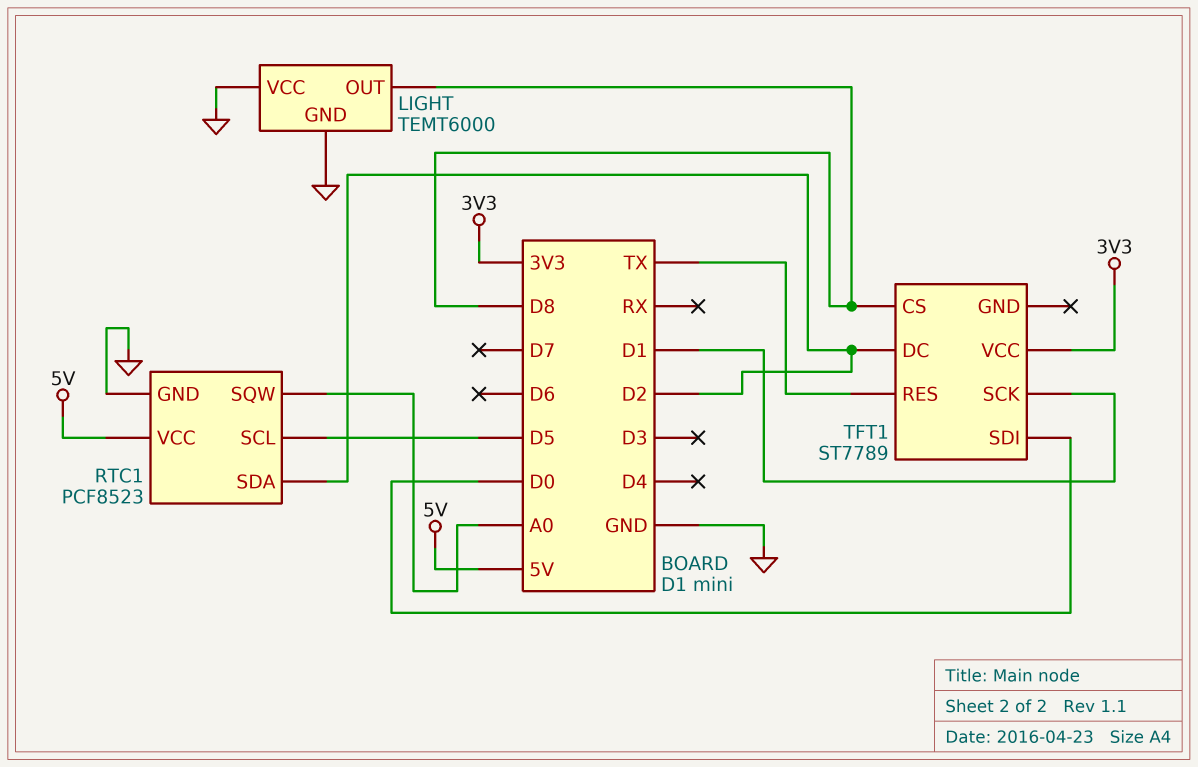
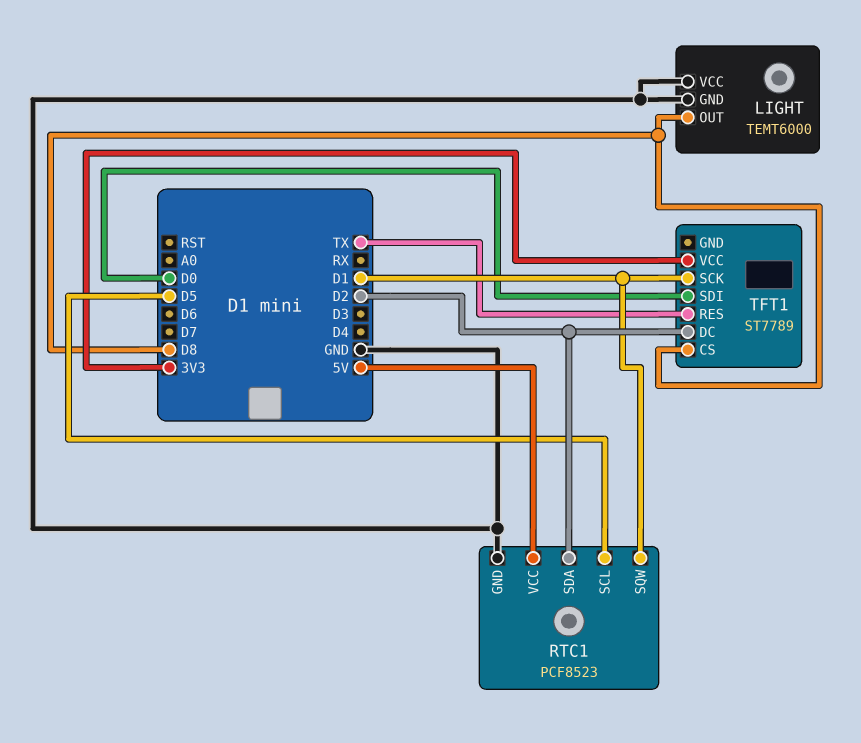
RTC1 pin SQW: A0 -> D1

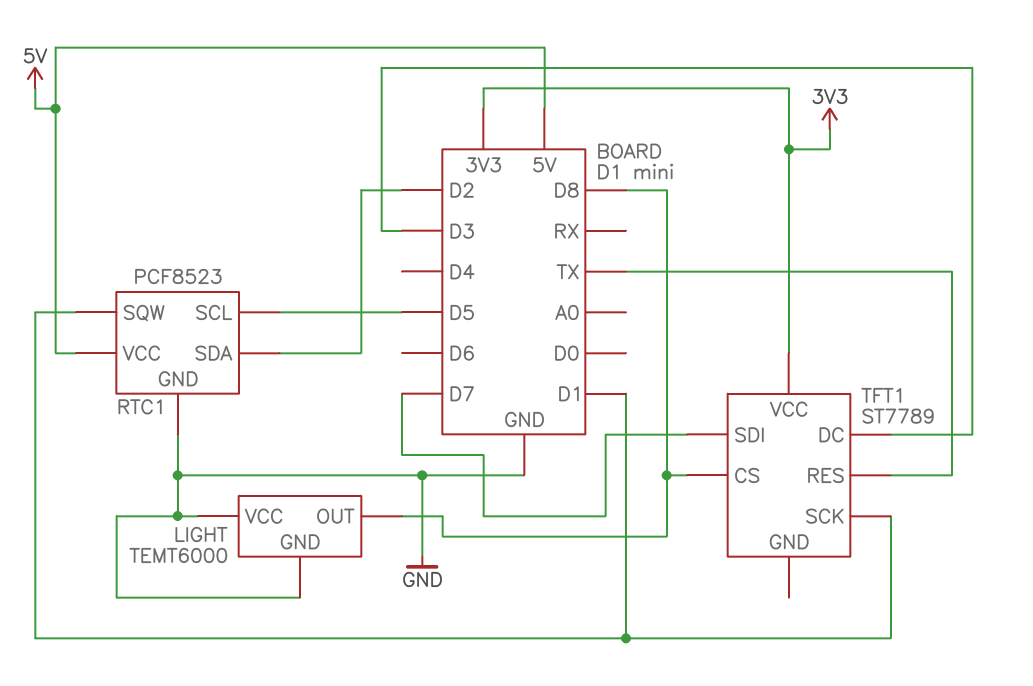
TFT1 pin DC: D2 -> D3
TFT1 pin SDI: D0 -> D7

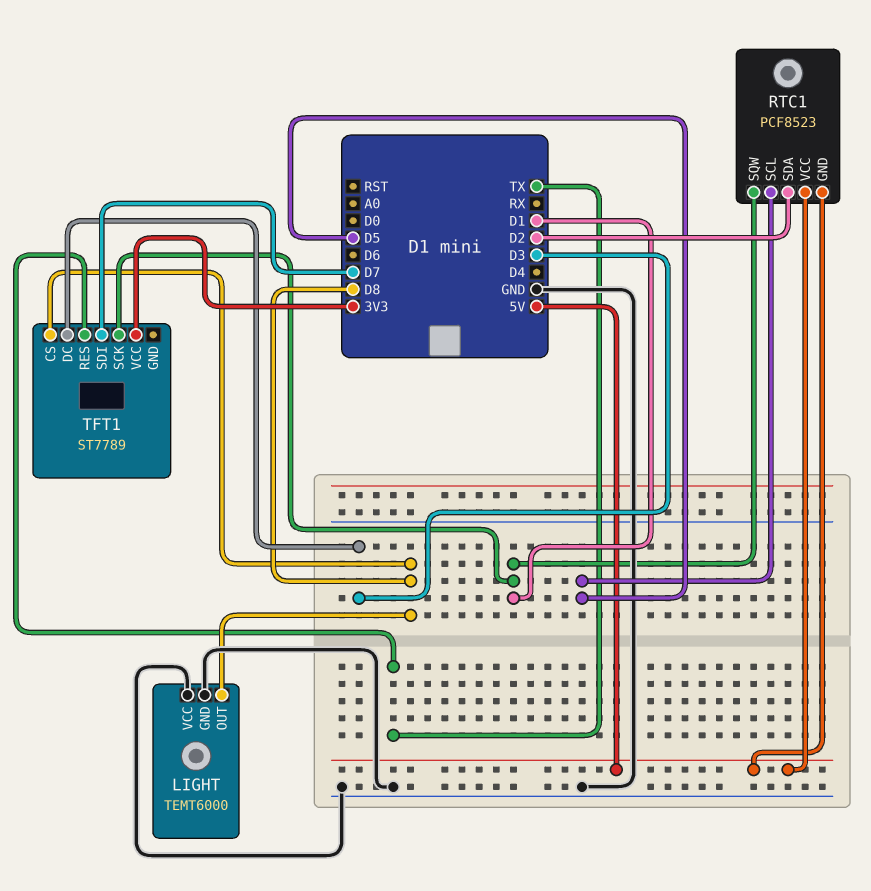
RTC1 pin GND: GND -> 5V

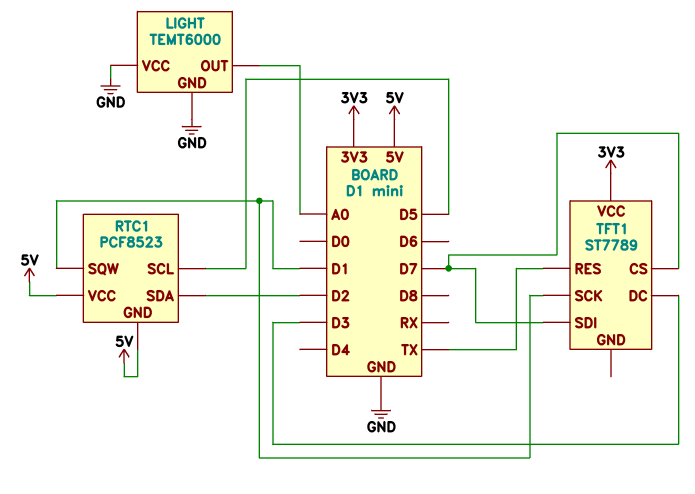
LIGHT pin OUT: D8 -> A0
TFT1 pin CS: D8 -> D7

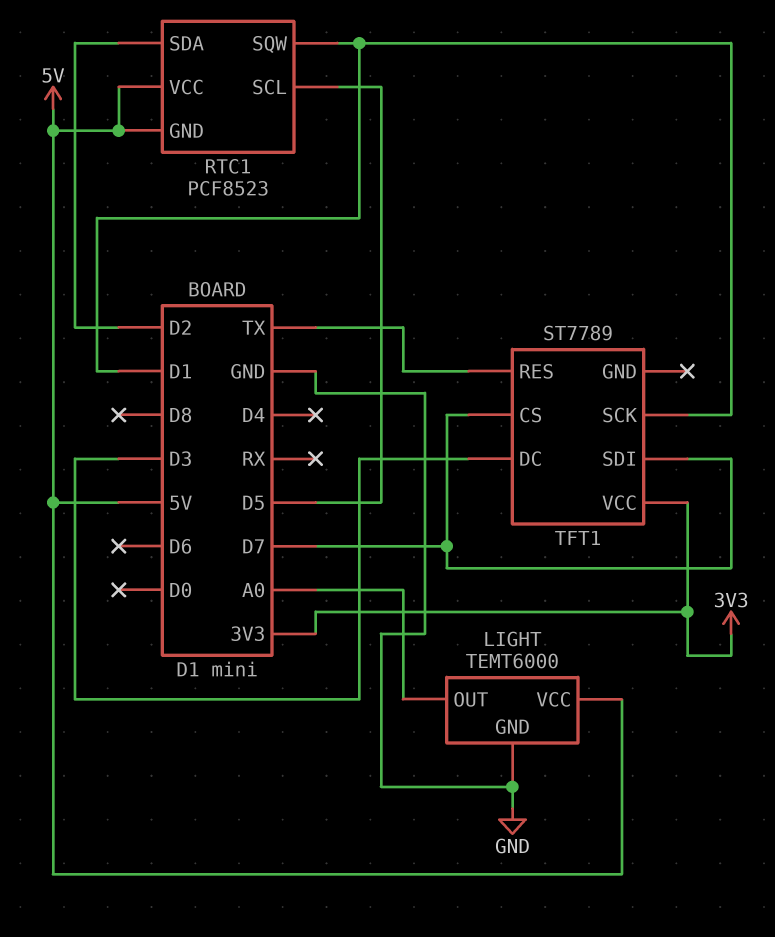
LIGHT pin VCC: GND -> 5V

